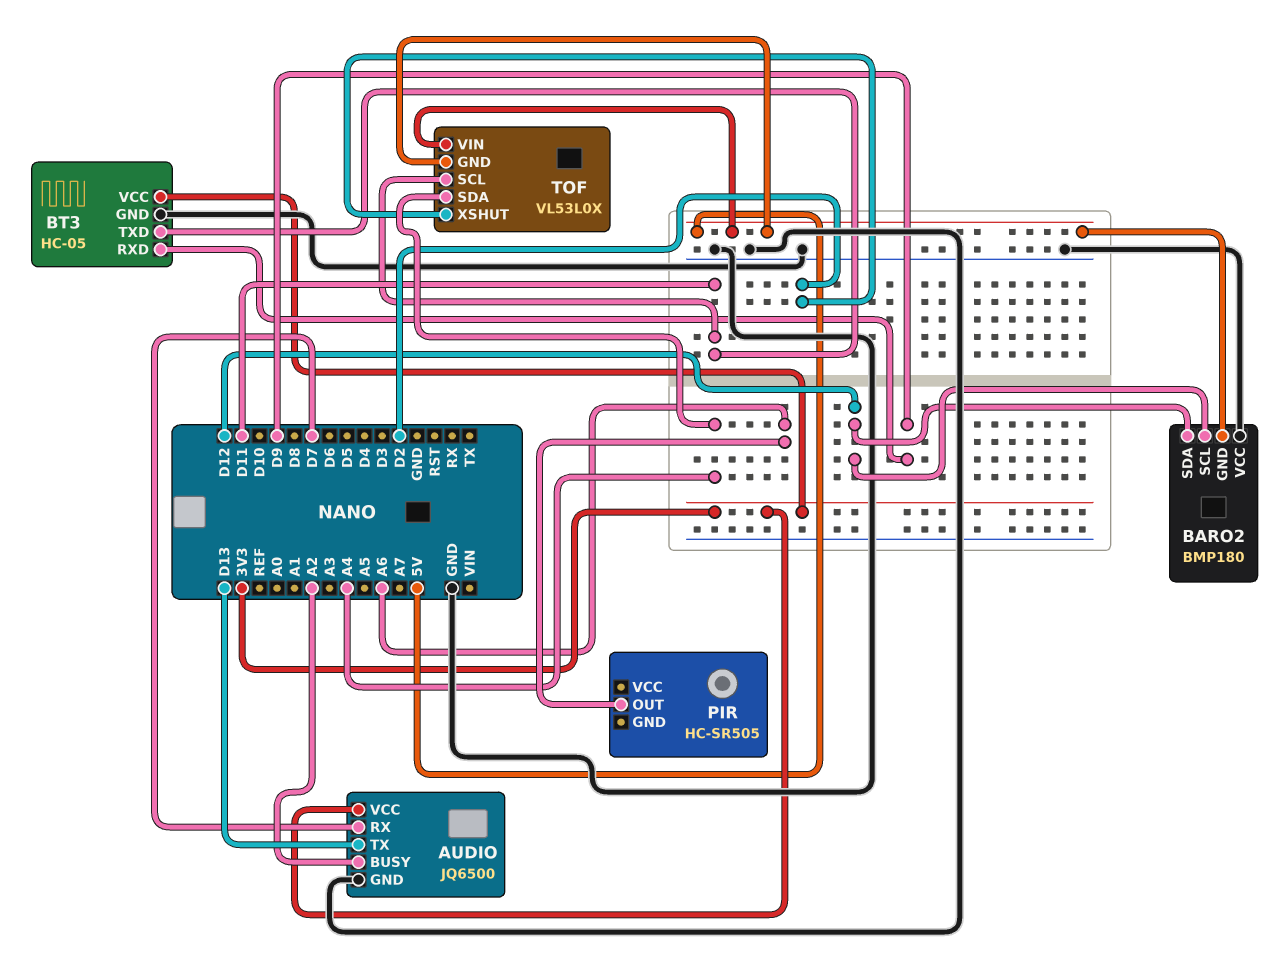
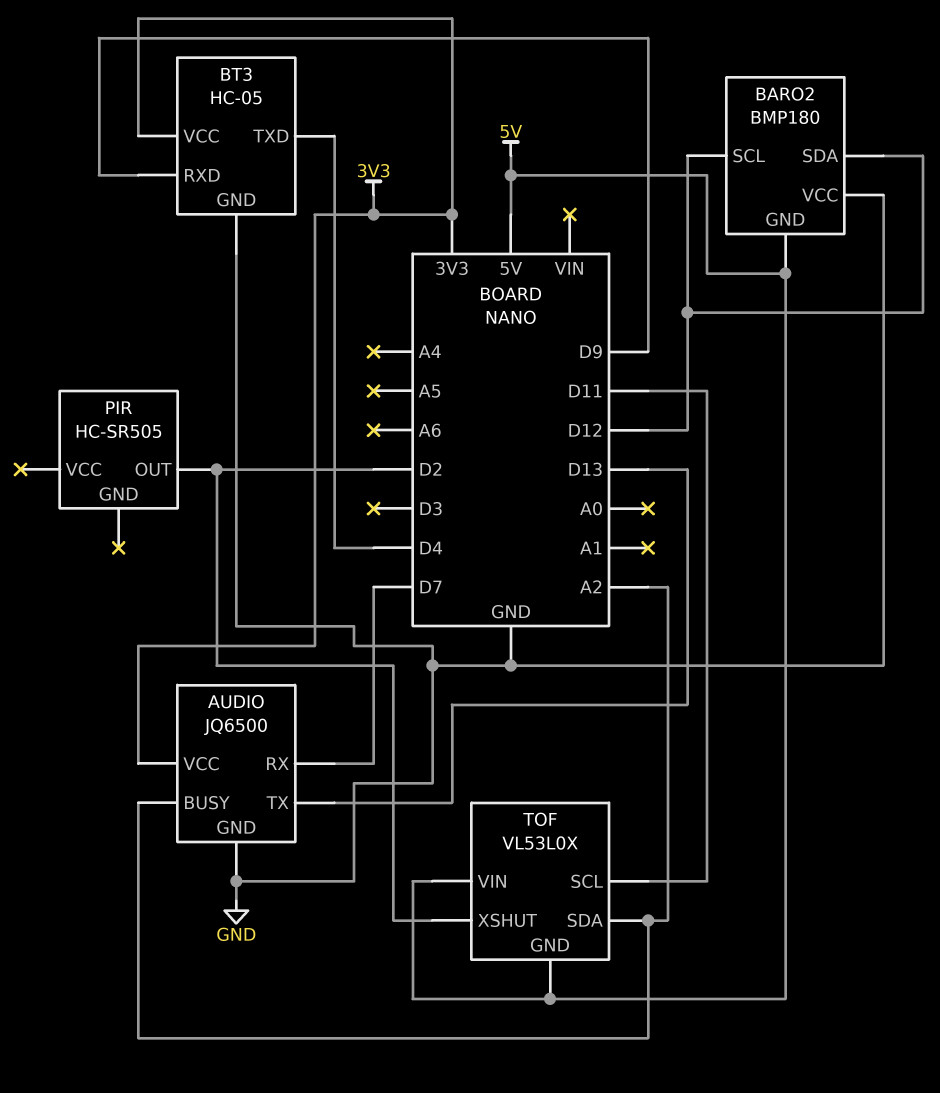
BT3 pin TXD: D11 -> D4
PIR pin OUT: A6 -> D2
TOF pin SDA: A4 -> A2

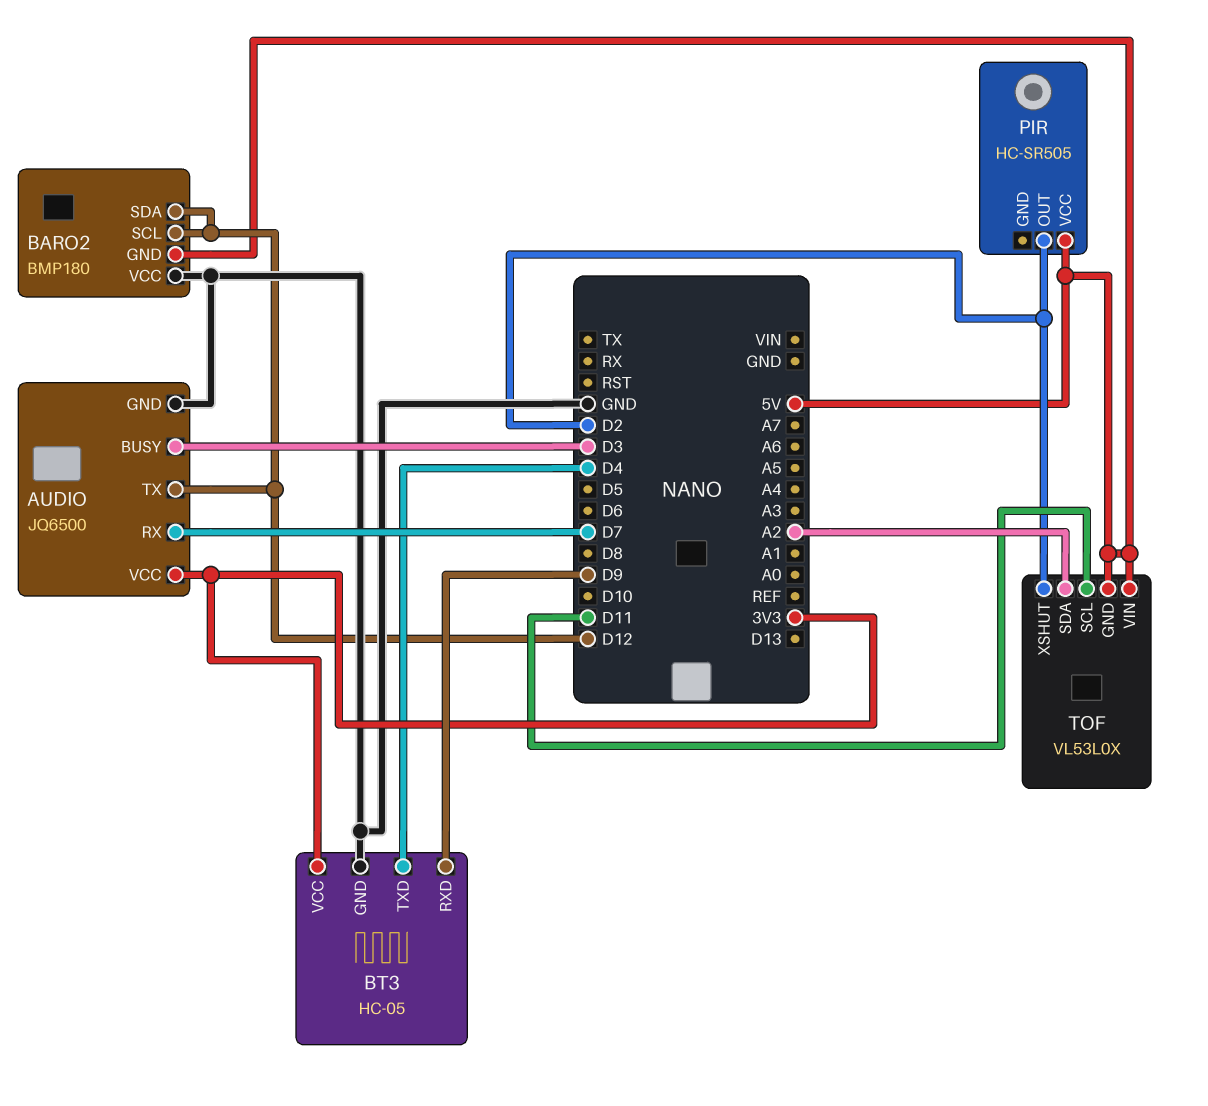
AUDIO pin BUSY: A2 -> D3
AUDIO pin TX: D13 -> D12
PIR pin VCC: none -> 5V

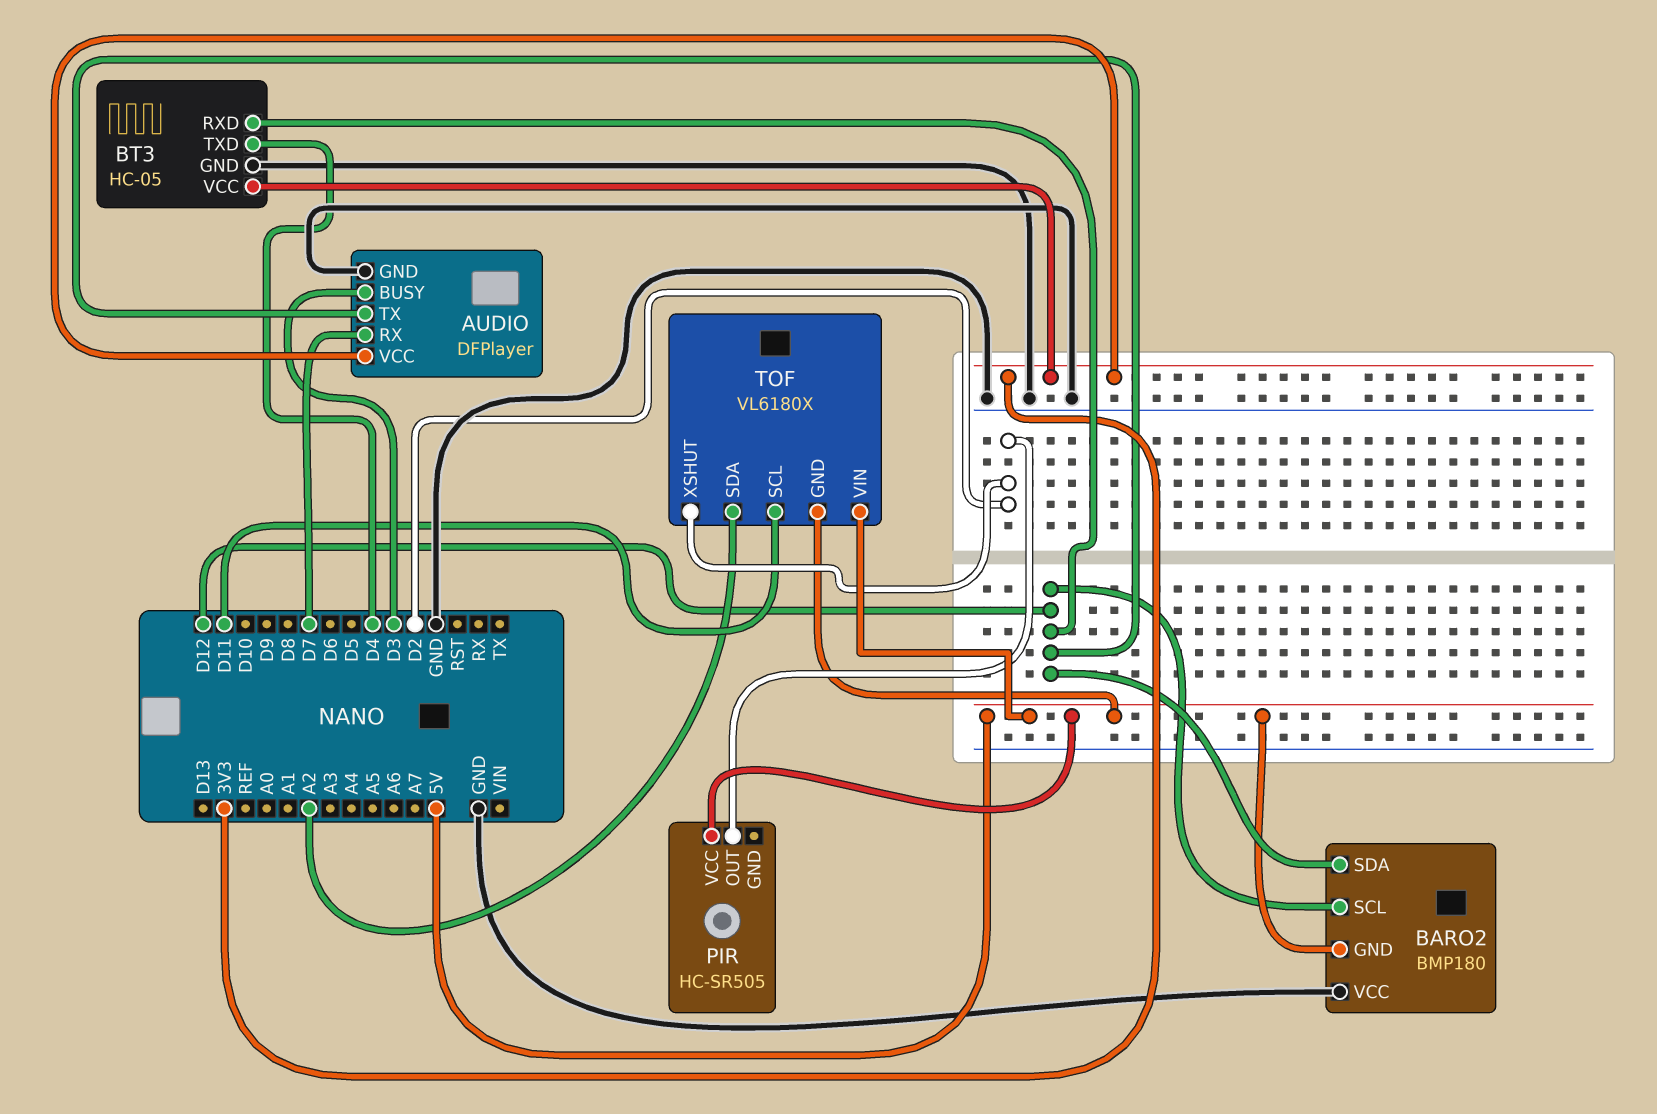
AUDIO: JQ6500 -> DFPlayer
BT3 pin RXD: D9 -> D12
TOF: VL53L0X -> VL6180X

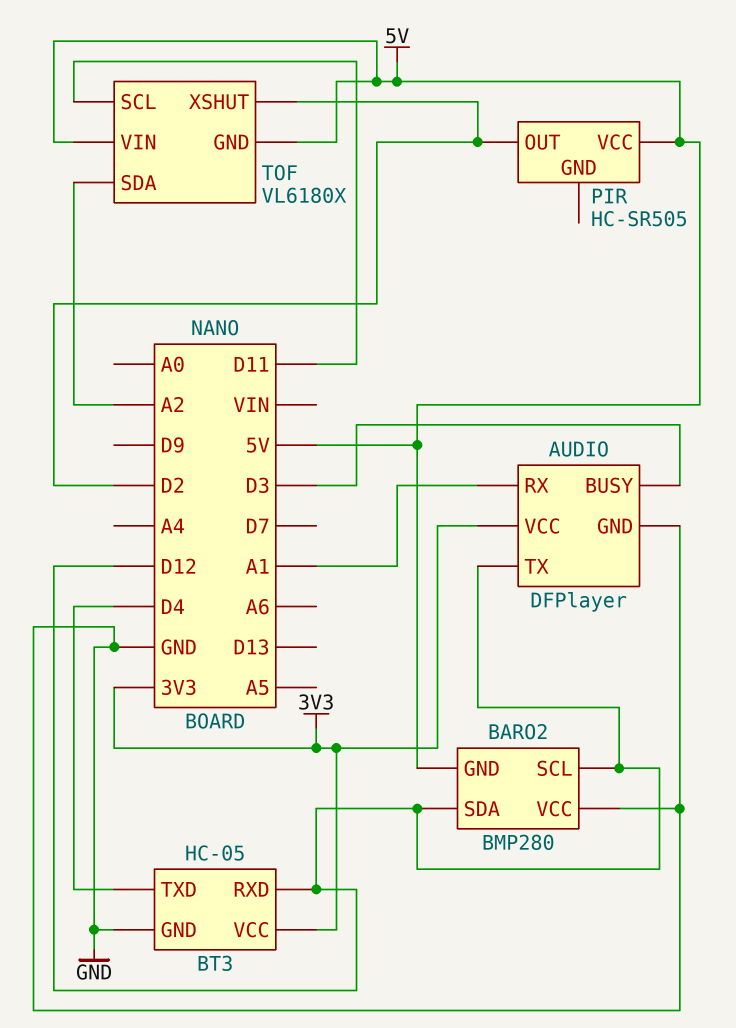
AUDIO pin RX: D7 -> A1
BARO2: BMP180 -> BMP280

